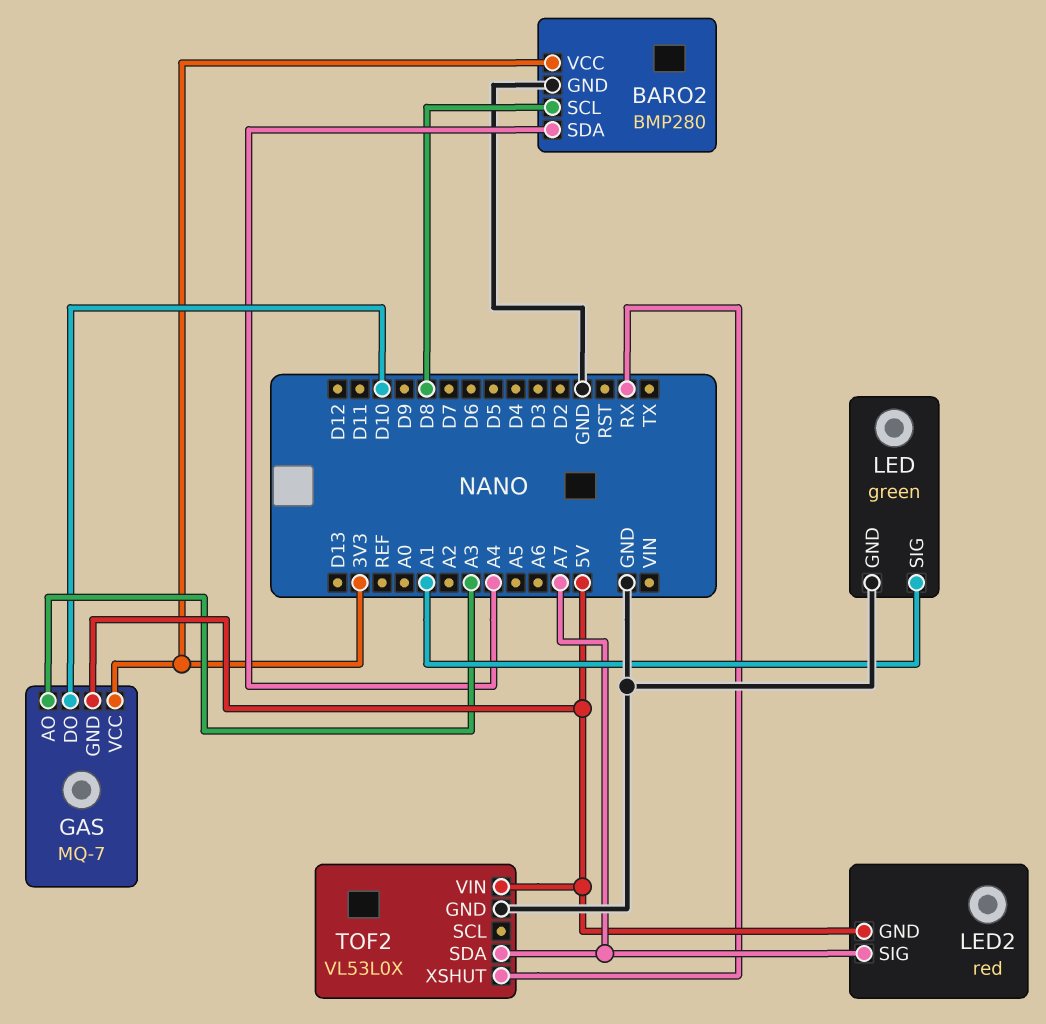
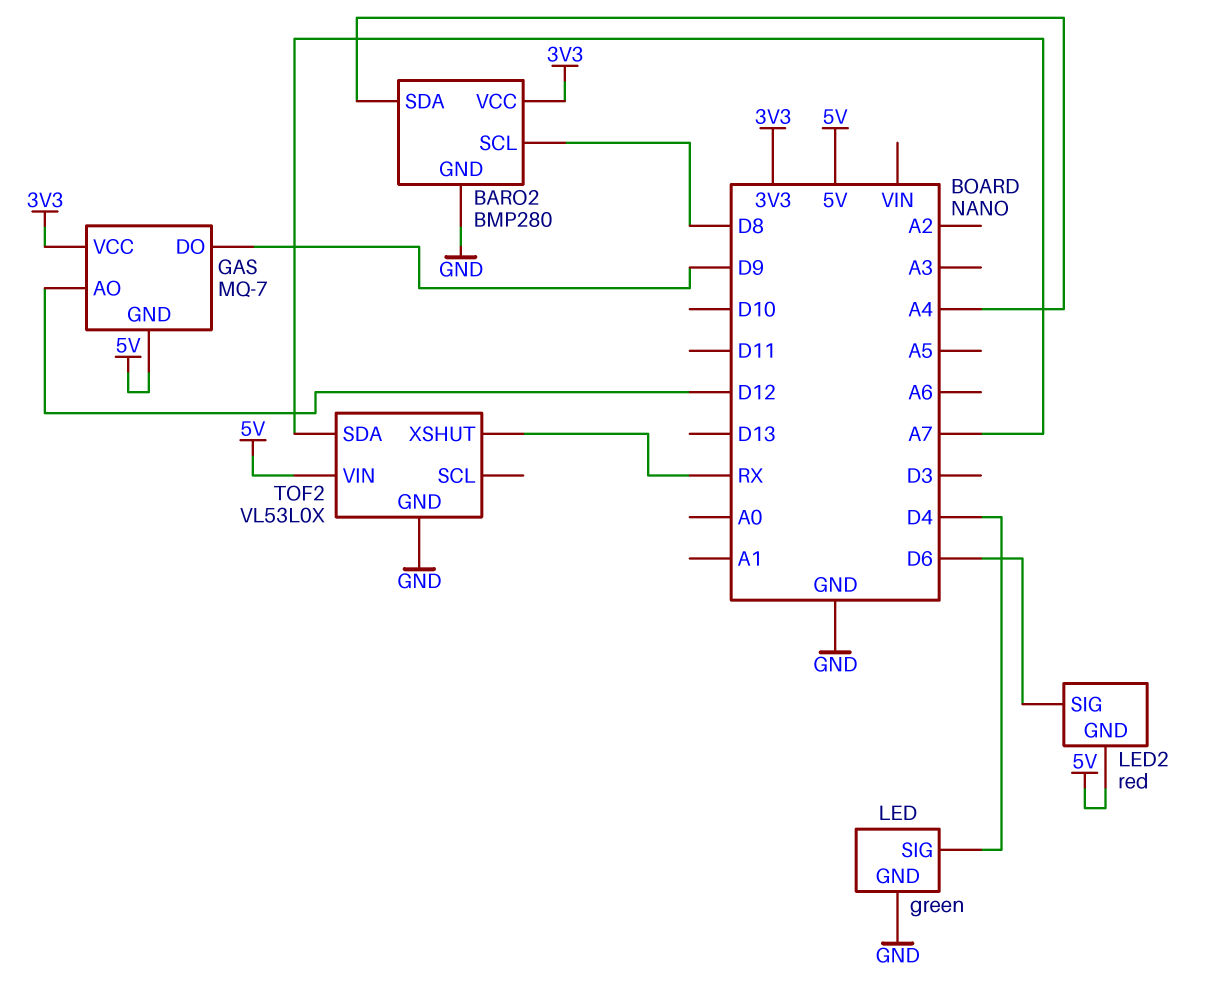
GAS pin AO: A3 -> D12
GAS pin DO: D10 -> D9
LED pin SIG: A1 -> D4
LED2 pin SIG: A7 -> D6

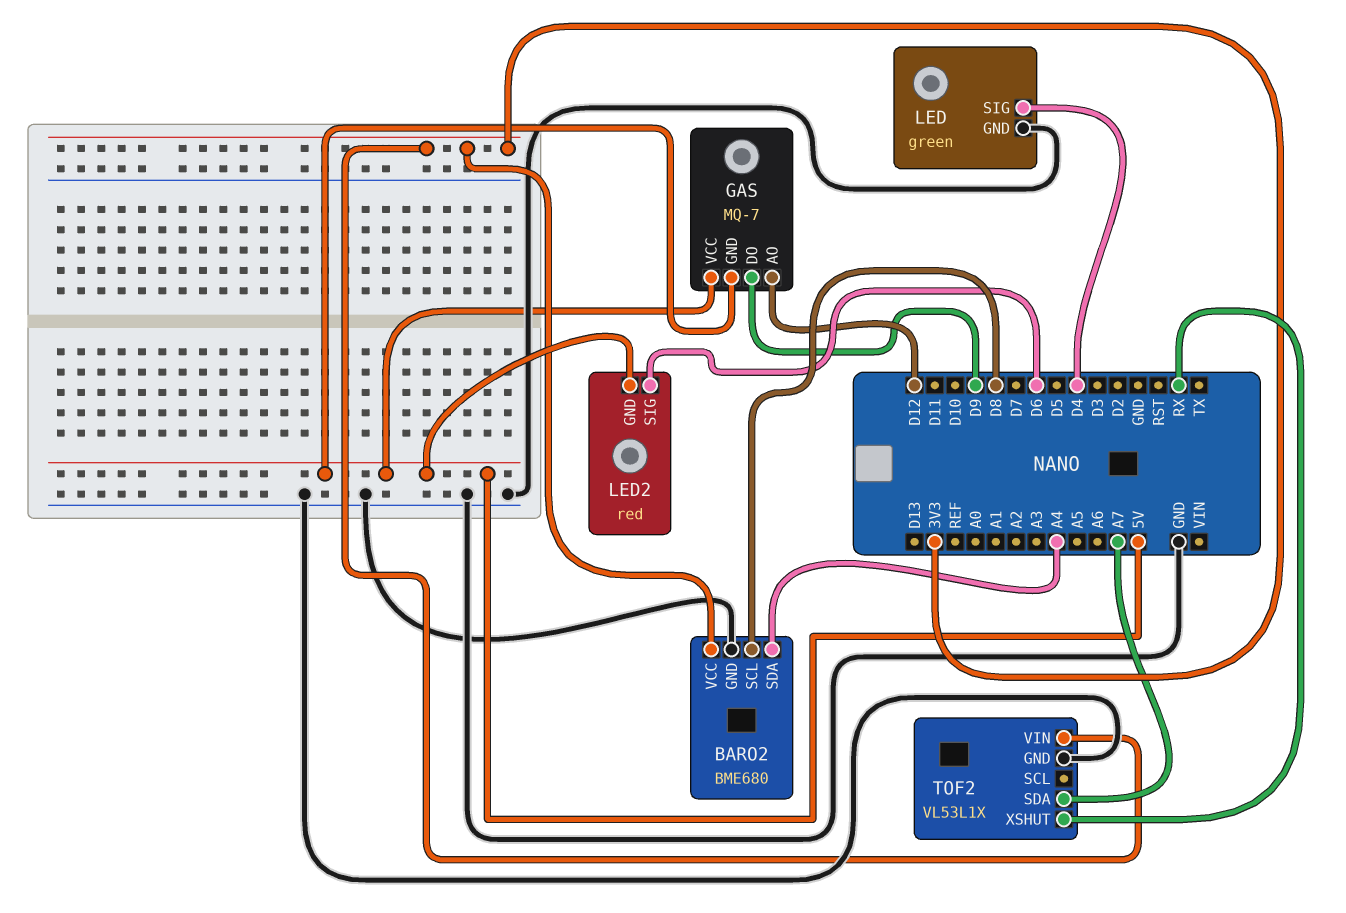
BARO2: BMP280 -> BME680
GAS pin VCC: 3V3 -> 5V
TOF2: VL53L0X -> VL53L1X
TOF2 pin VIN: 5V -> 3V3

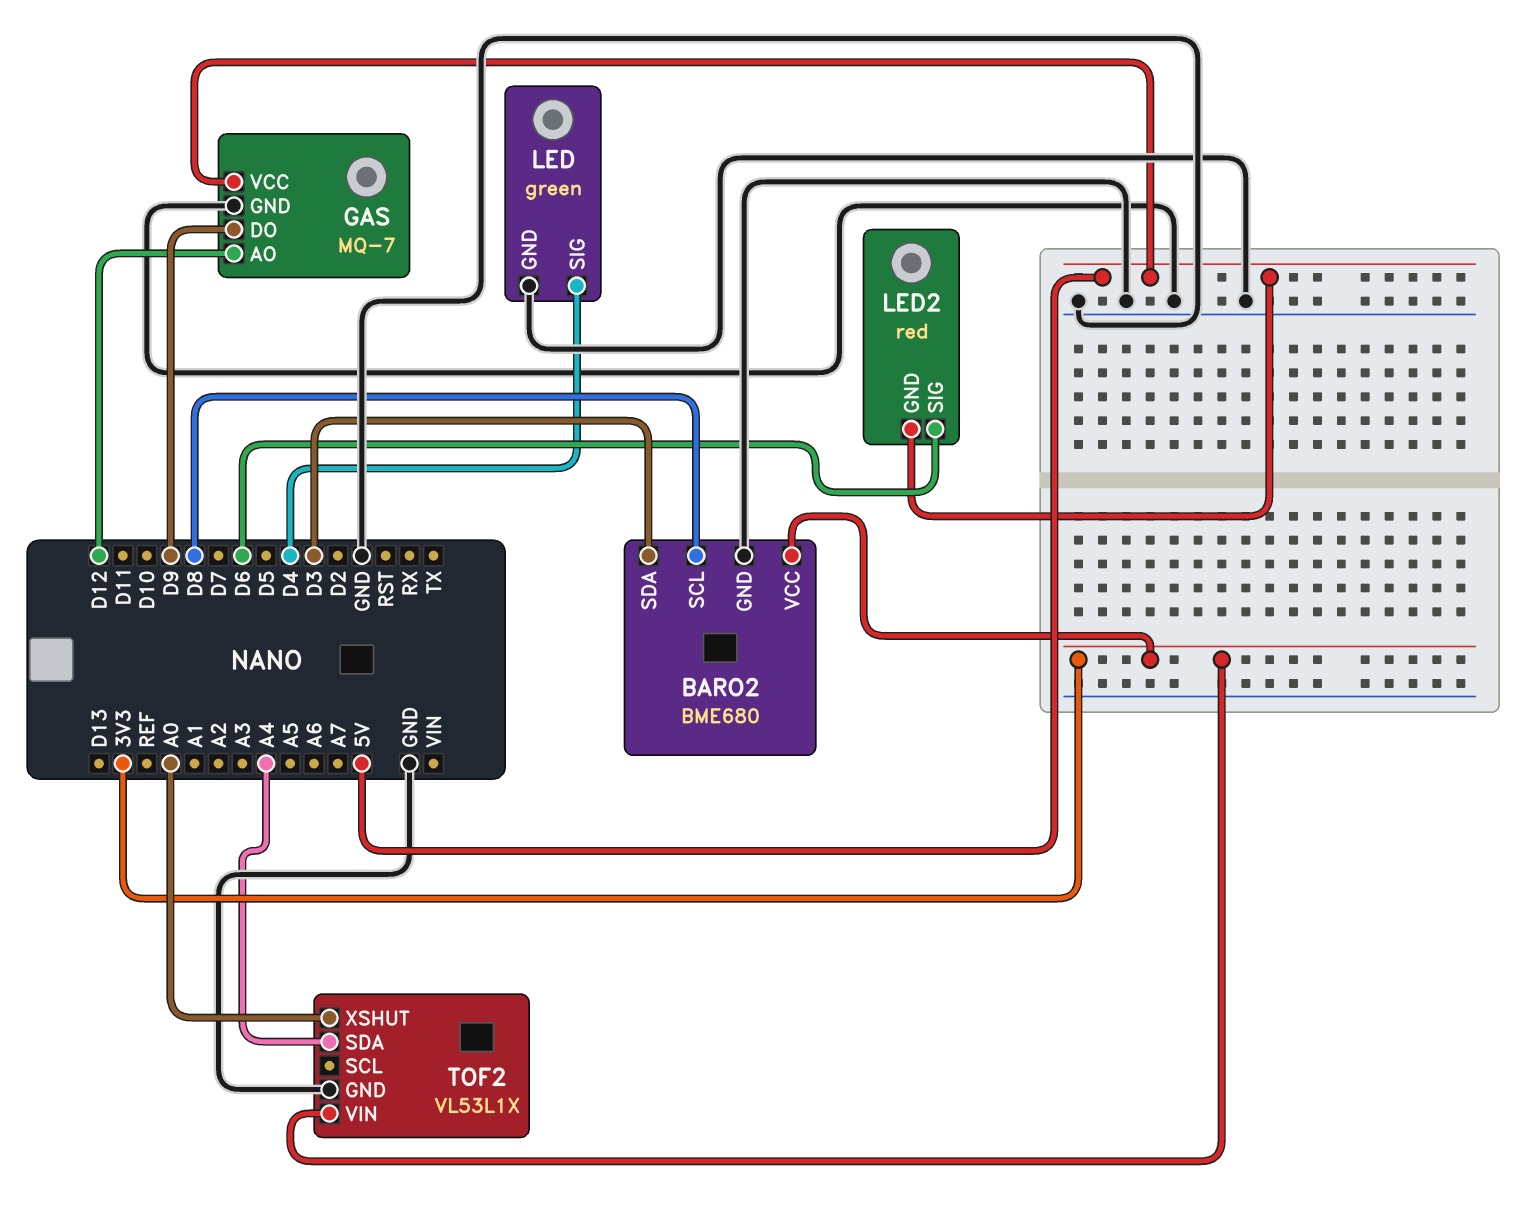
BARO2 pin SDA: A4 -> D3
GAS pin GND: 5V -> GND
TOF2 pin SDA: A7 -> A4
TOF2 pin XSHUT: RX -> A0

